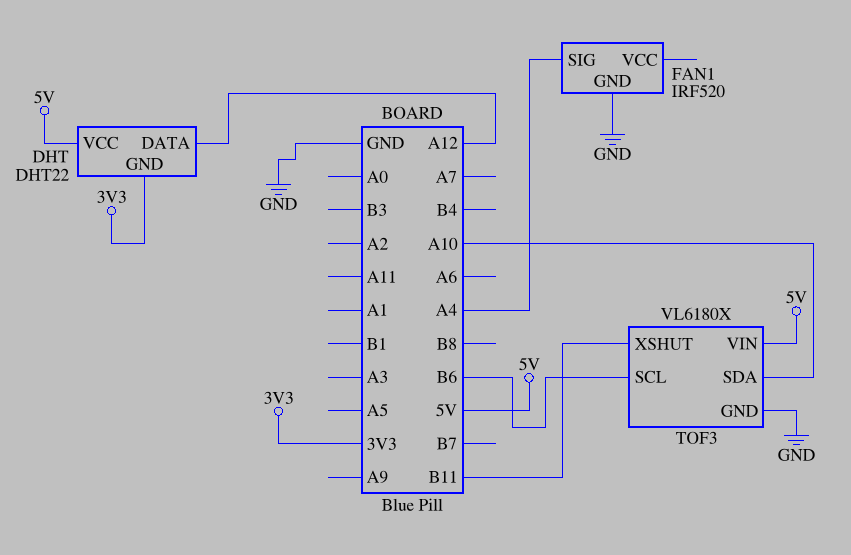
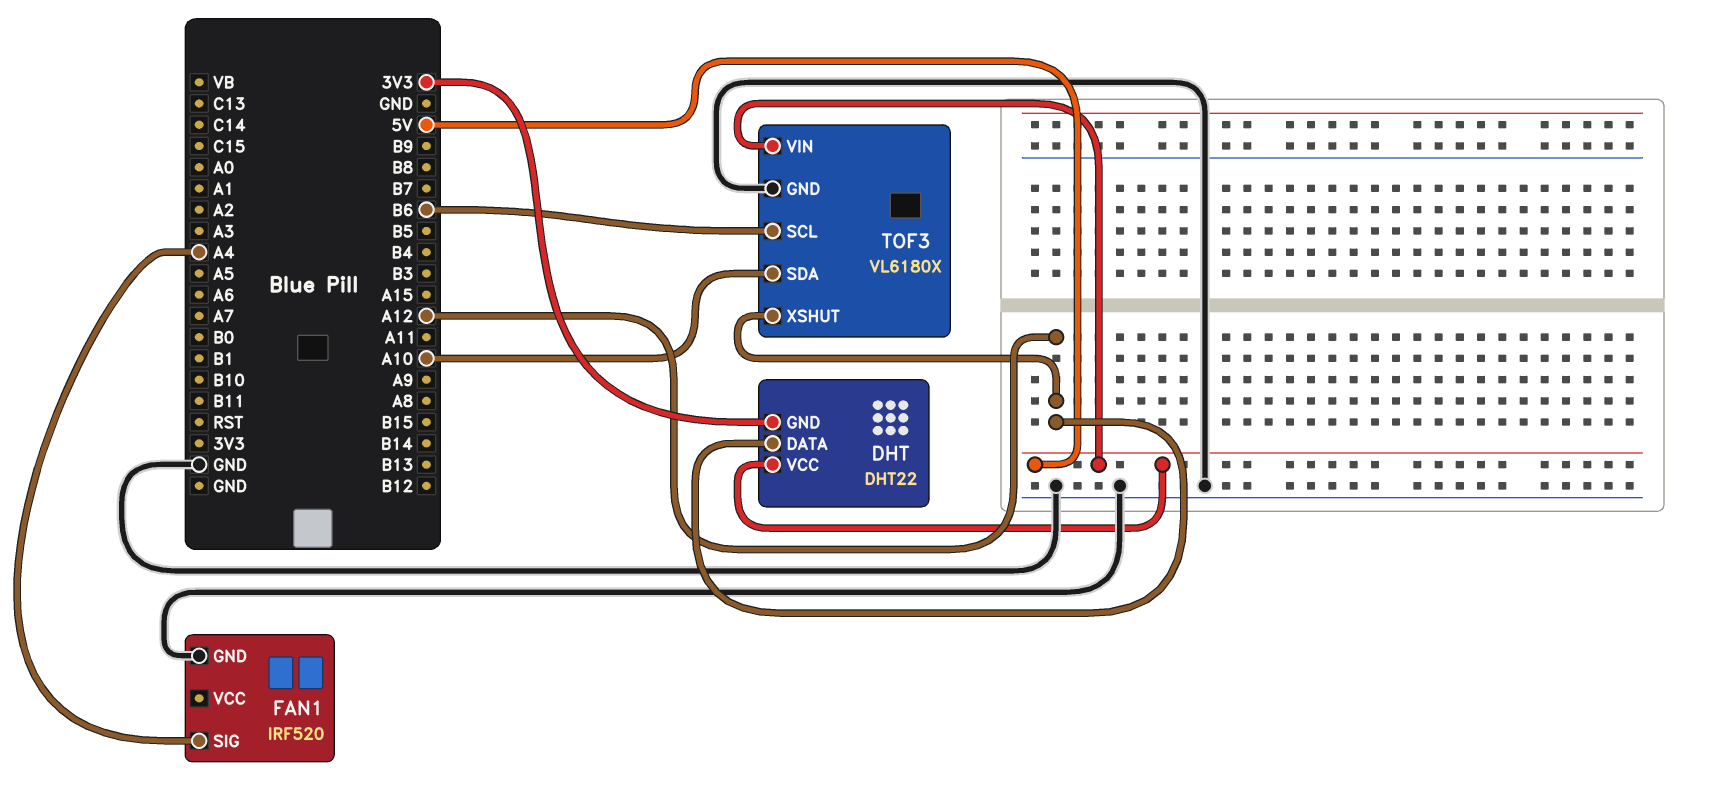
TOF3 pin XSHUT: B11 -> A12

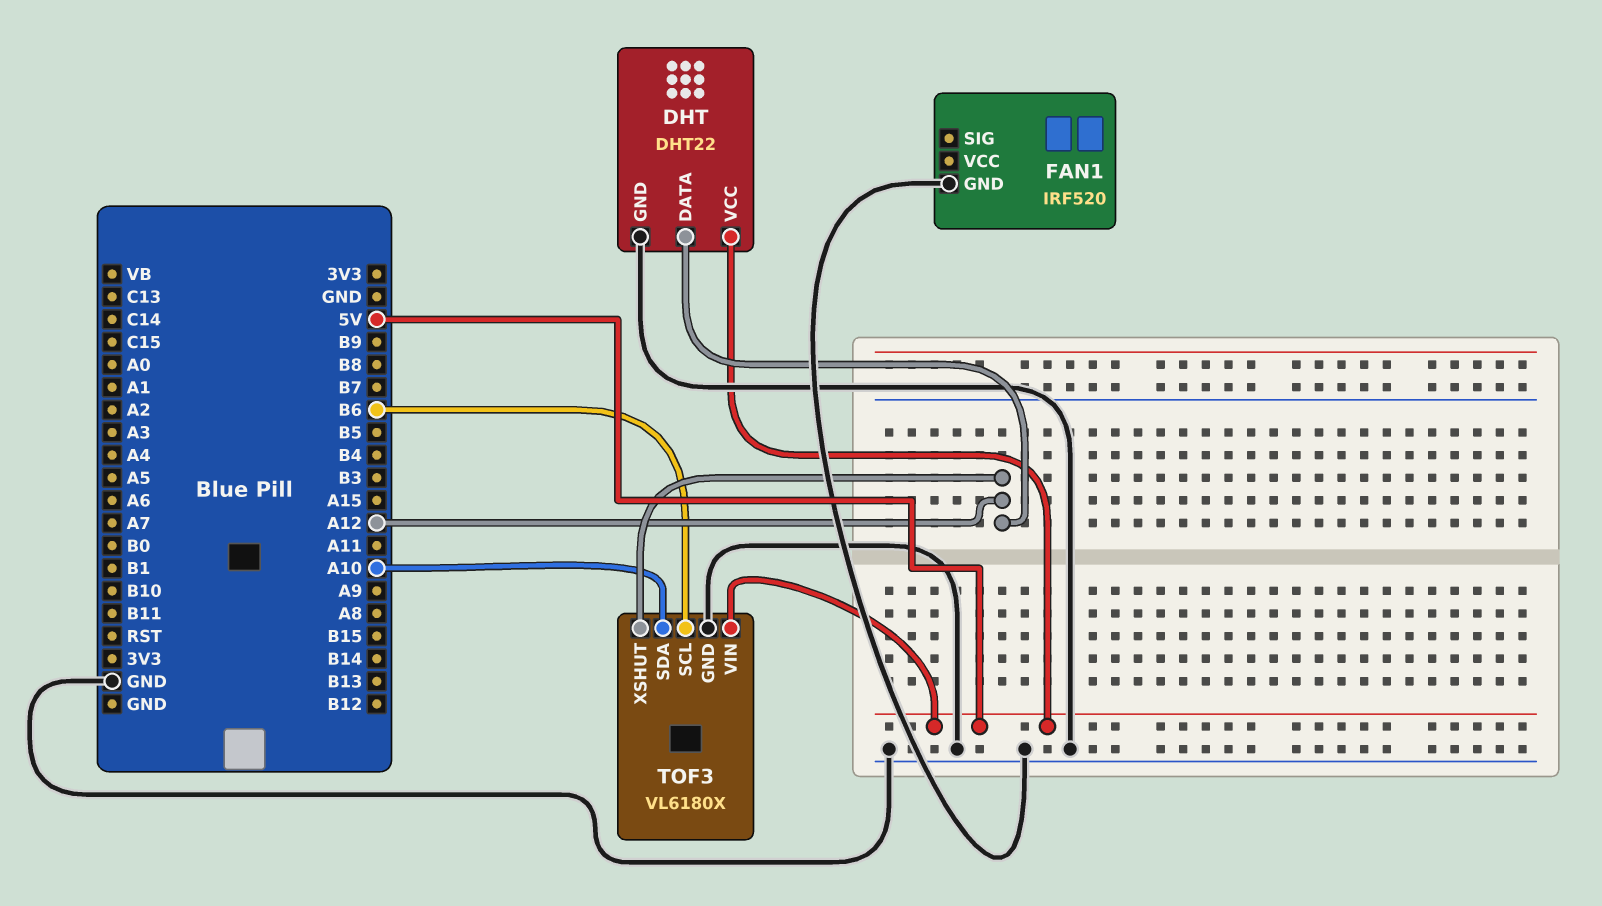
DHT pin GND: 3V3 -> GND
FAN1 pin SIG: A4 -> none

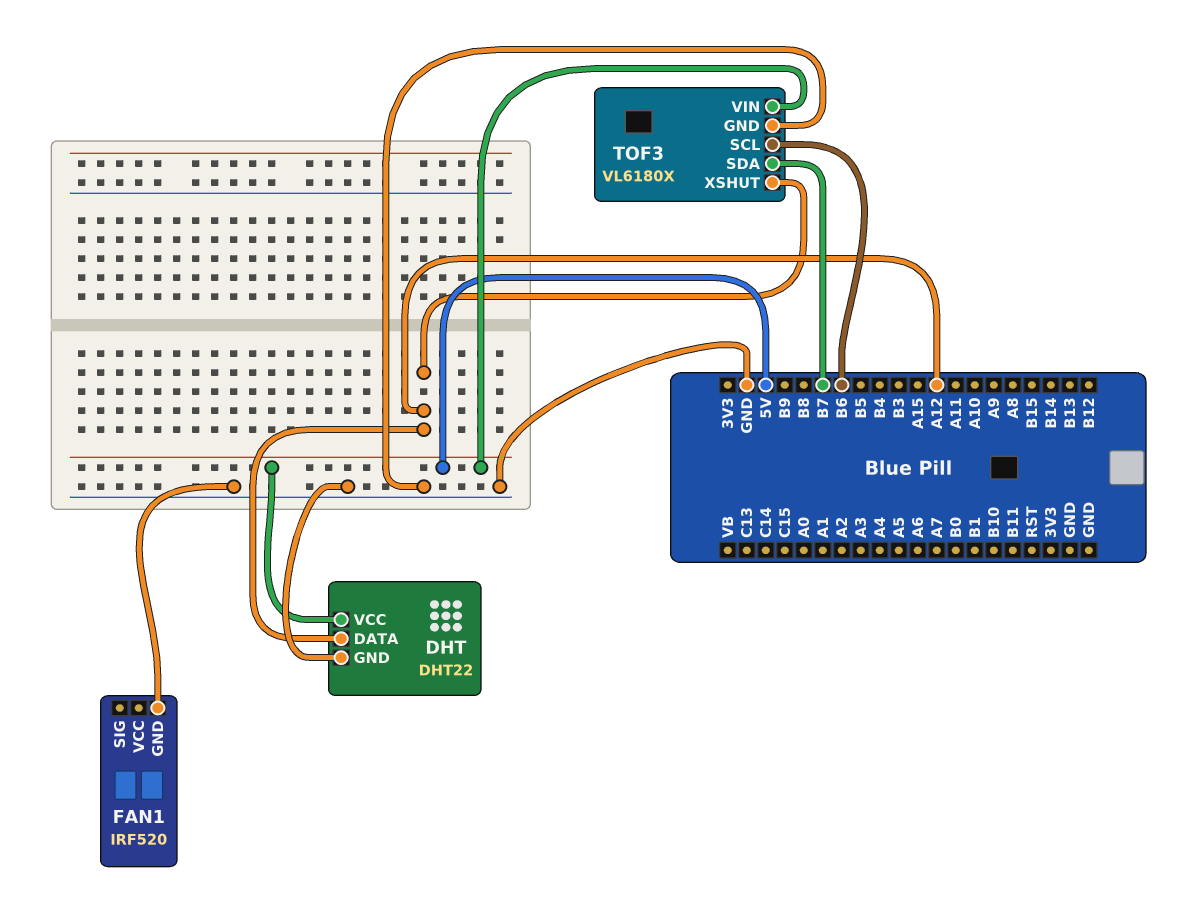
TOF3 pin SDA: A10 -> B7

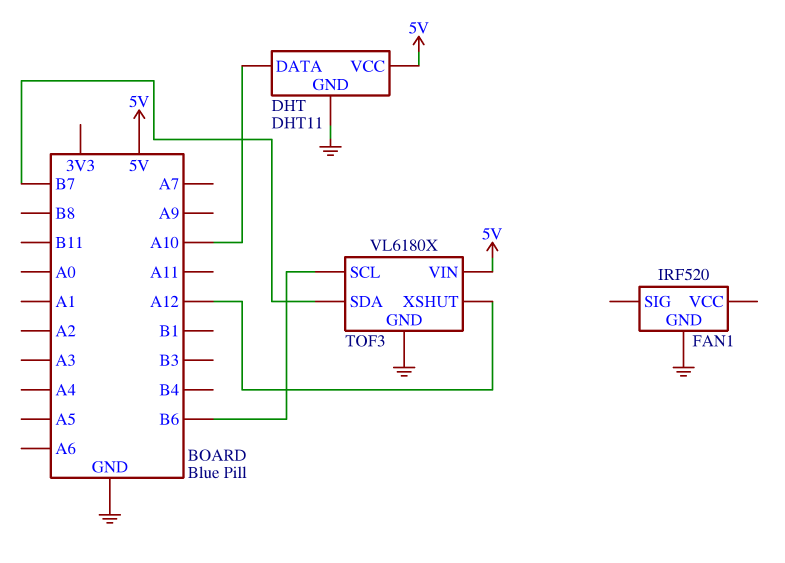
DHT: DHT22 -> DHT11
DHT pin DATA: A12 -> A10

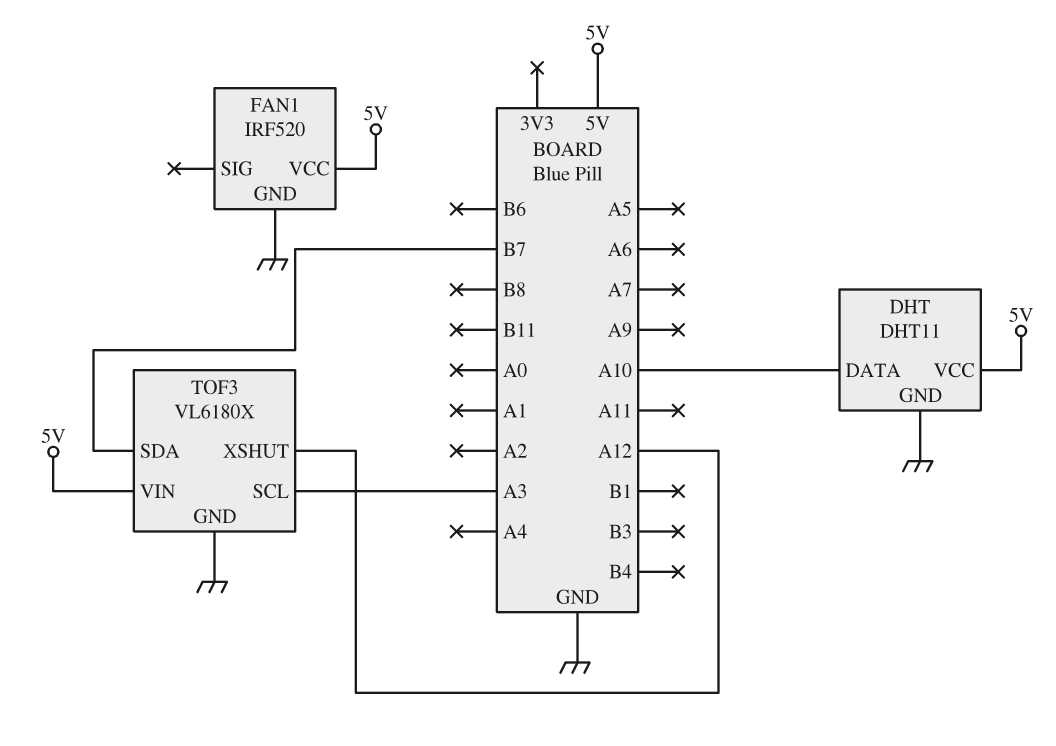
FAN1 pin VCC: none -> 5V
TOF3 pin SCL: B6 -> A3

